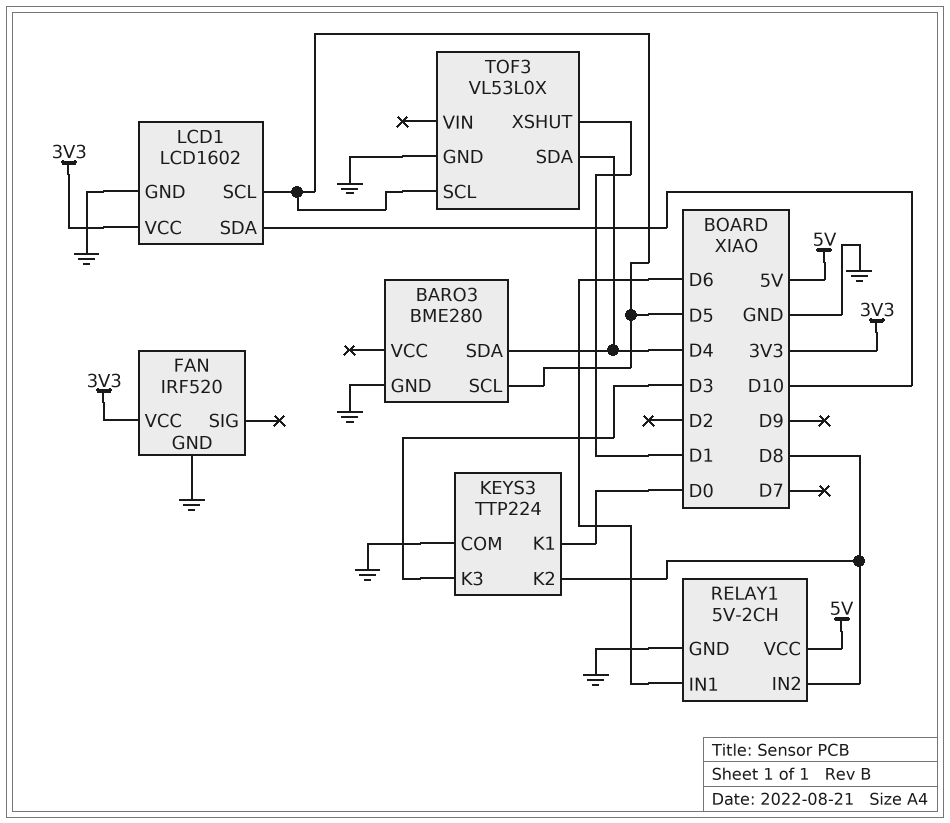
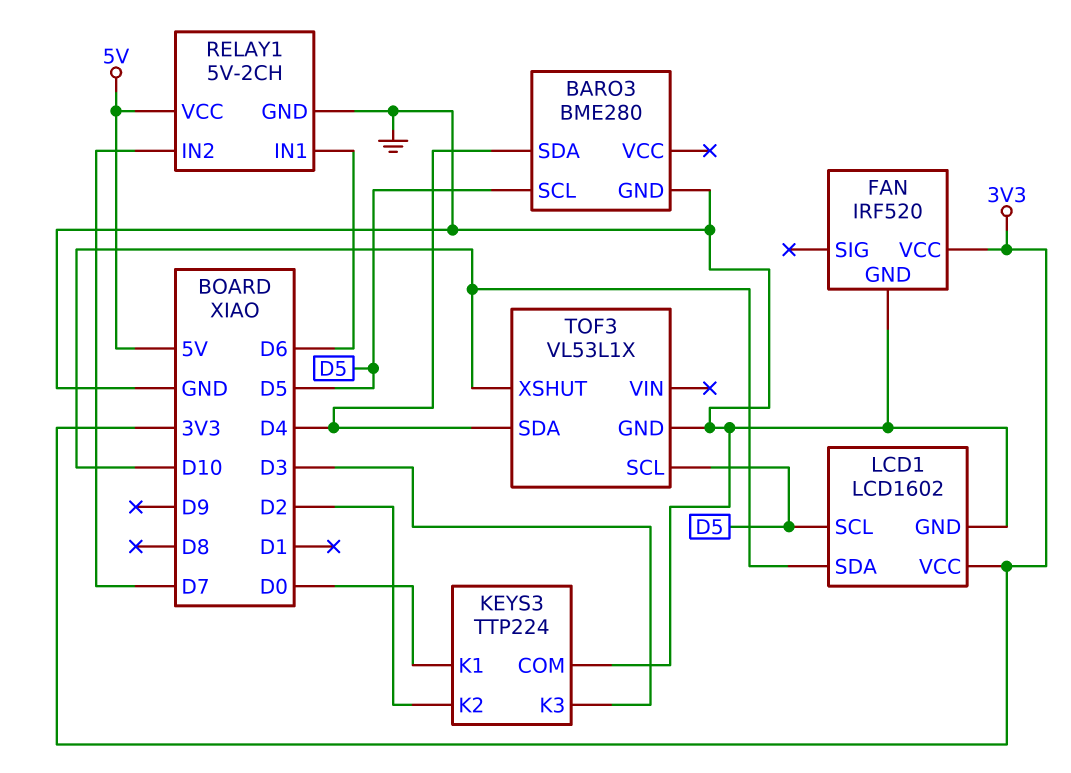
KEYS3 pin K2: D8 -> D2
RELAY1 pin IN2: D8 -> D7
TOF3: VL53L0X -> VL53L1X
TOF3 pin XSHUT: D1 -> D10

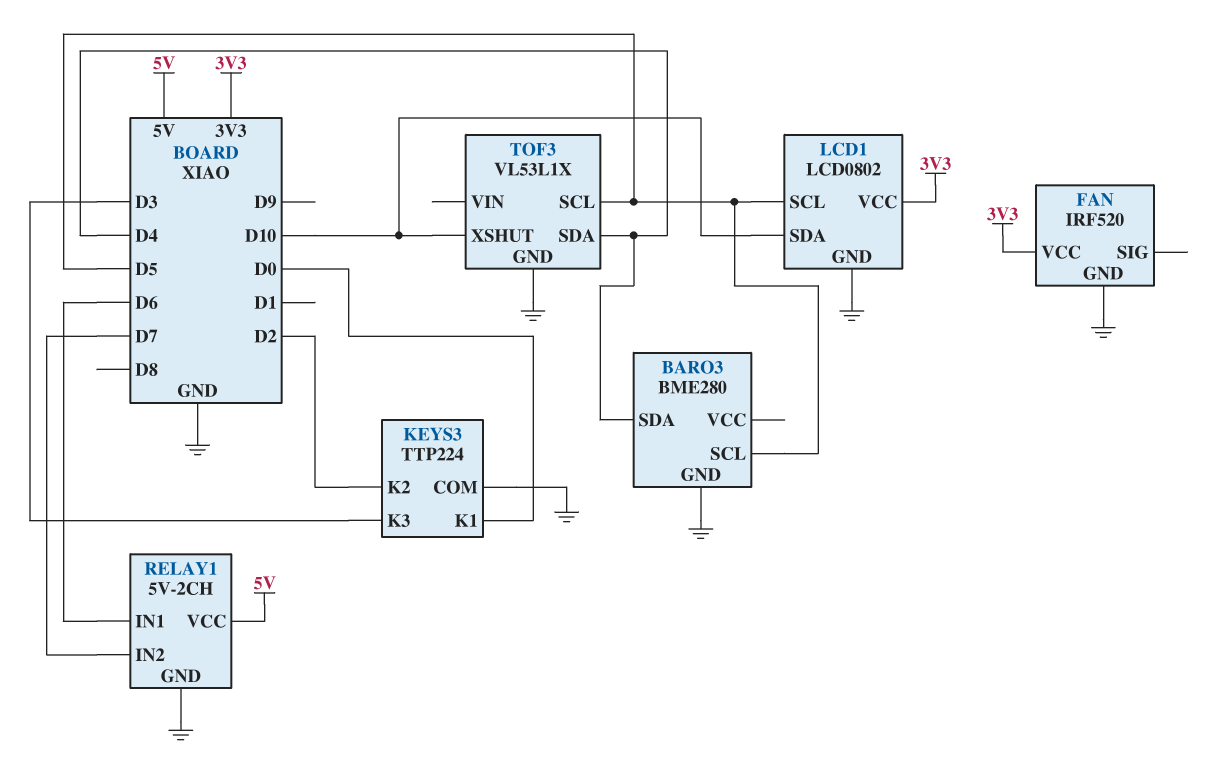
LCD1: LCD1602 -> LCD0802

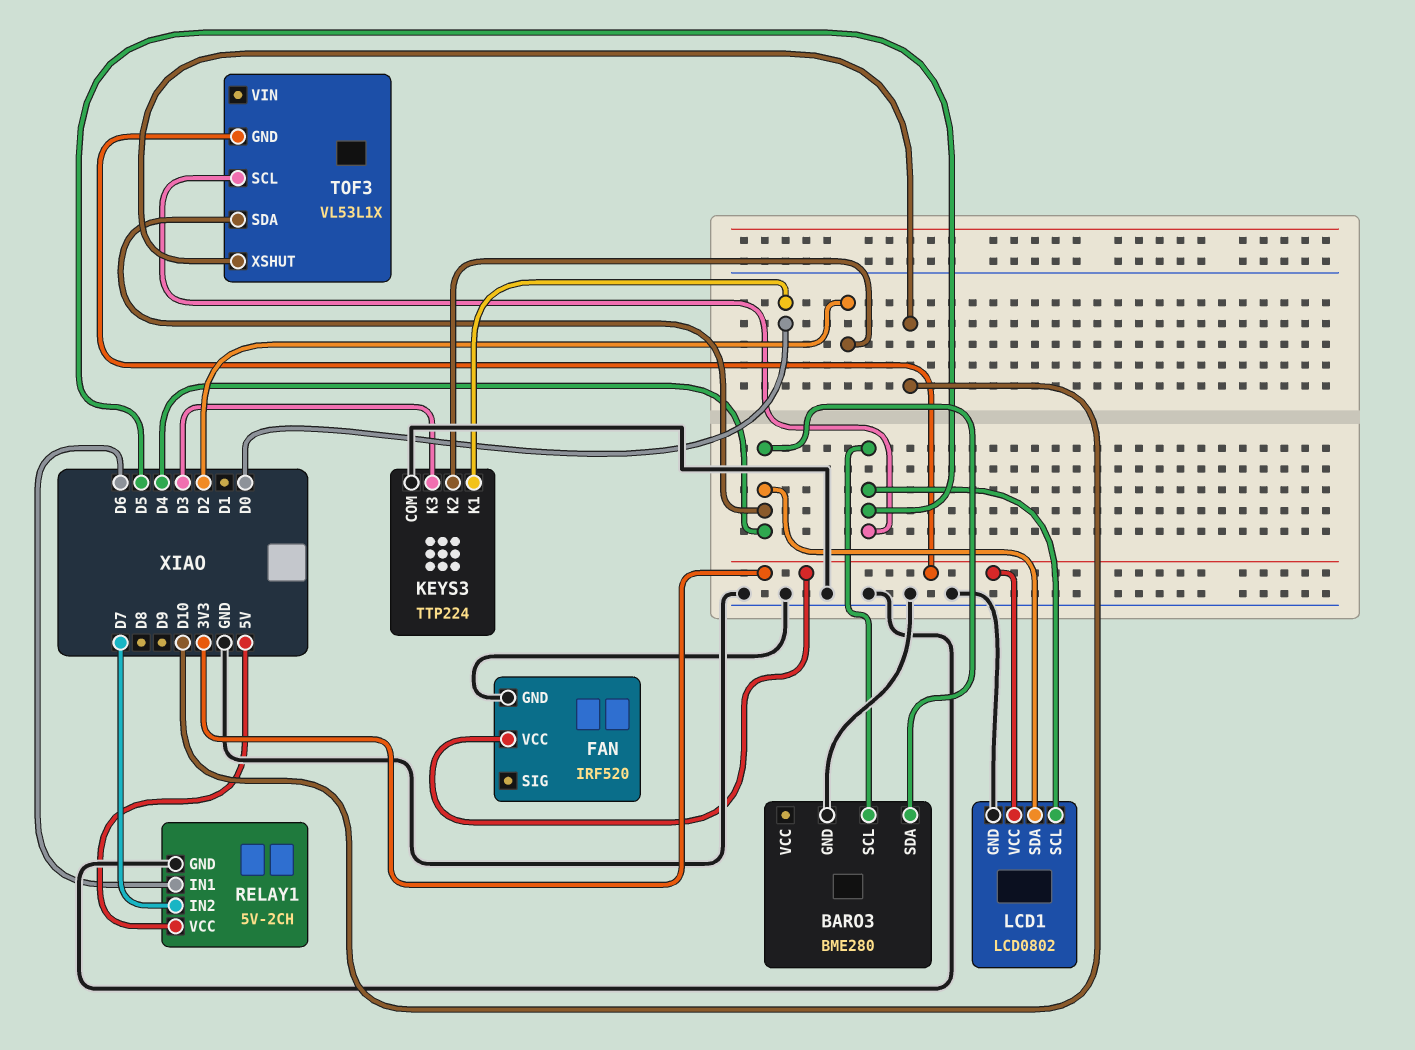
LCD1 pin SDA: D10 -> D4
TOF3 pin GND: GND -> 3V3

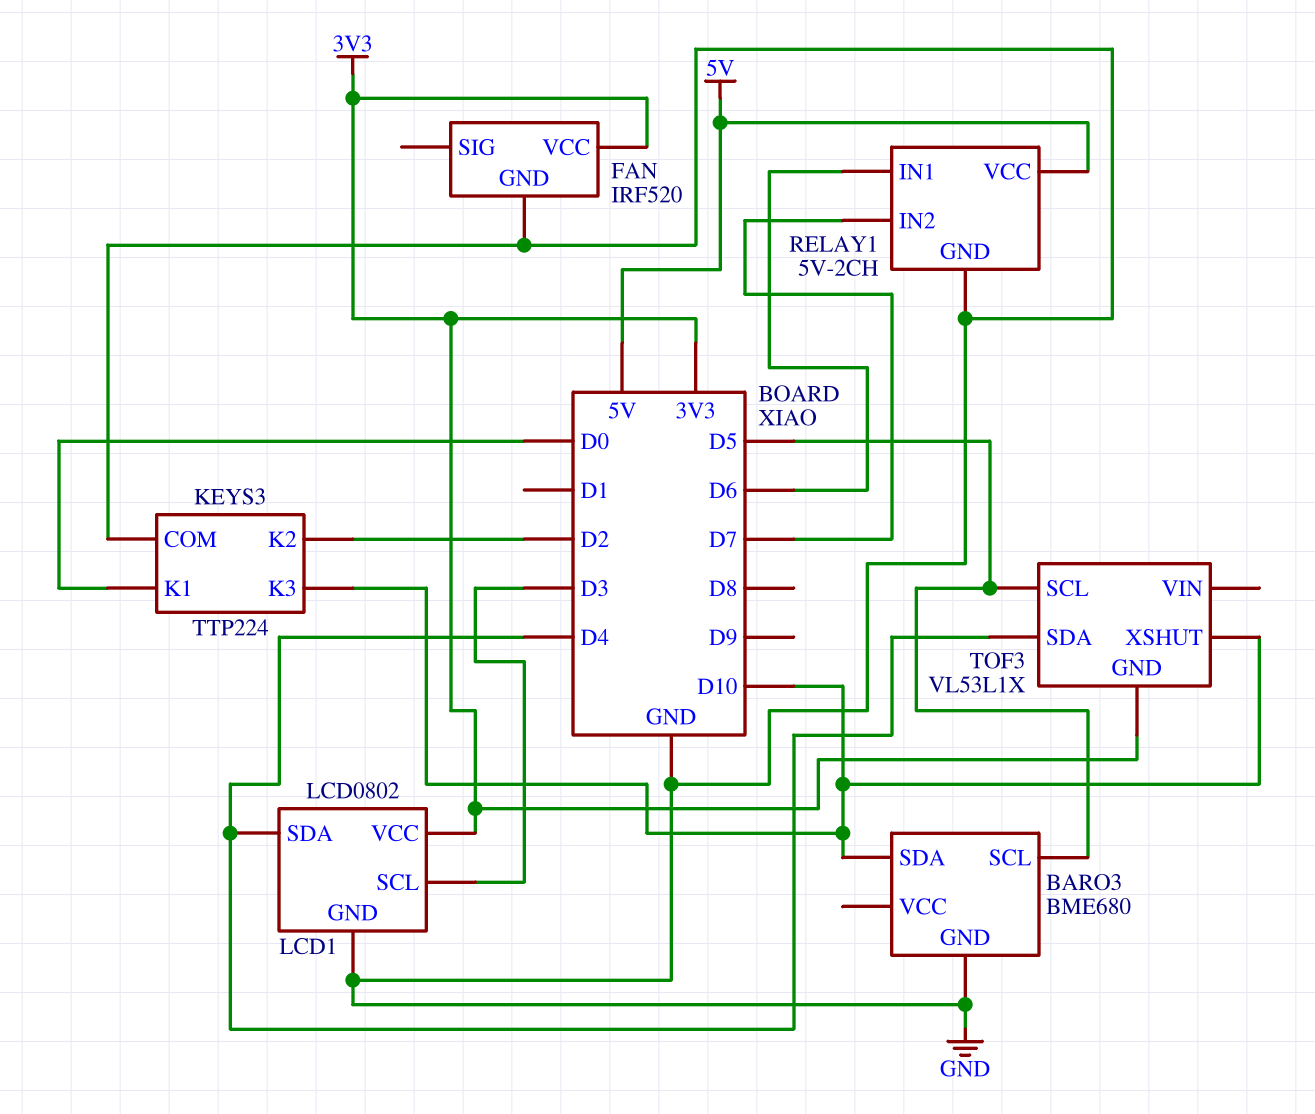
BARO3: BME280 -> BME680
BARO3 pin SDA: D4 -> D10
KEYS3 pin K3: D3 -> D10
LCD1 pin SCL: D5 -> D3

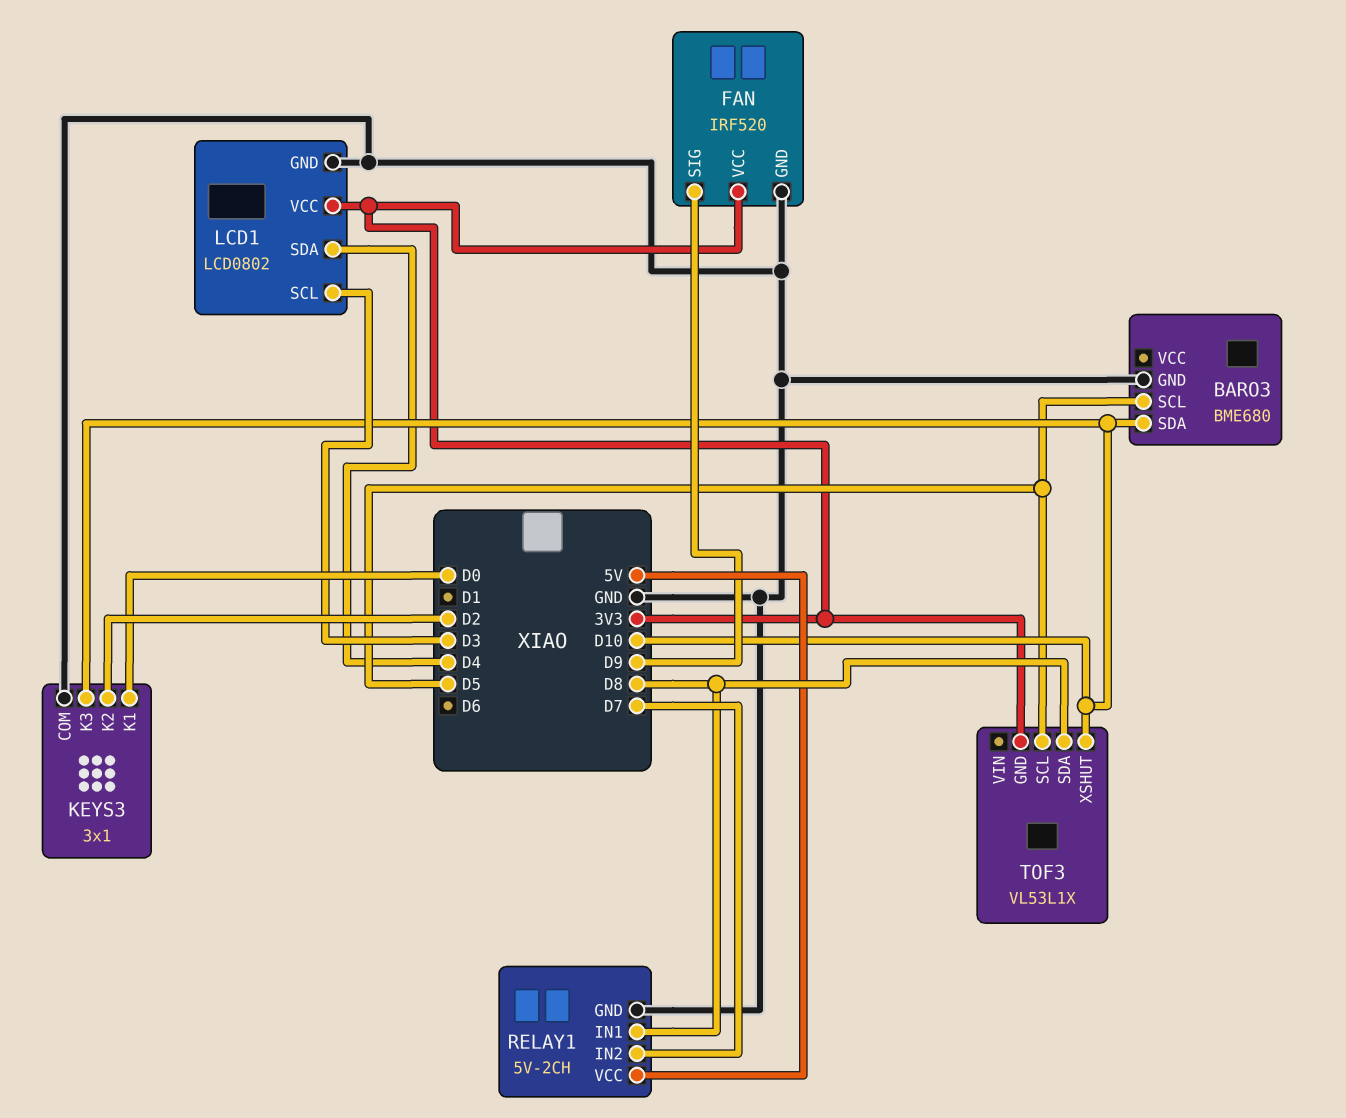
FAN pin SIG: none -> D9
KEYS3: TTP224 -> 3x1
RELAY1 pin IN1: D6 -> D8
TOF3 pin SDA: D4 -> D8

